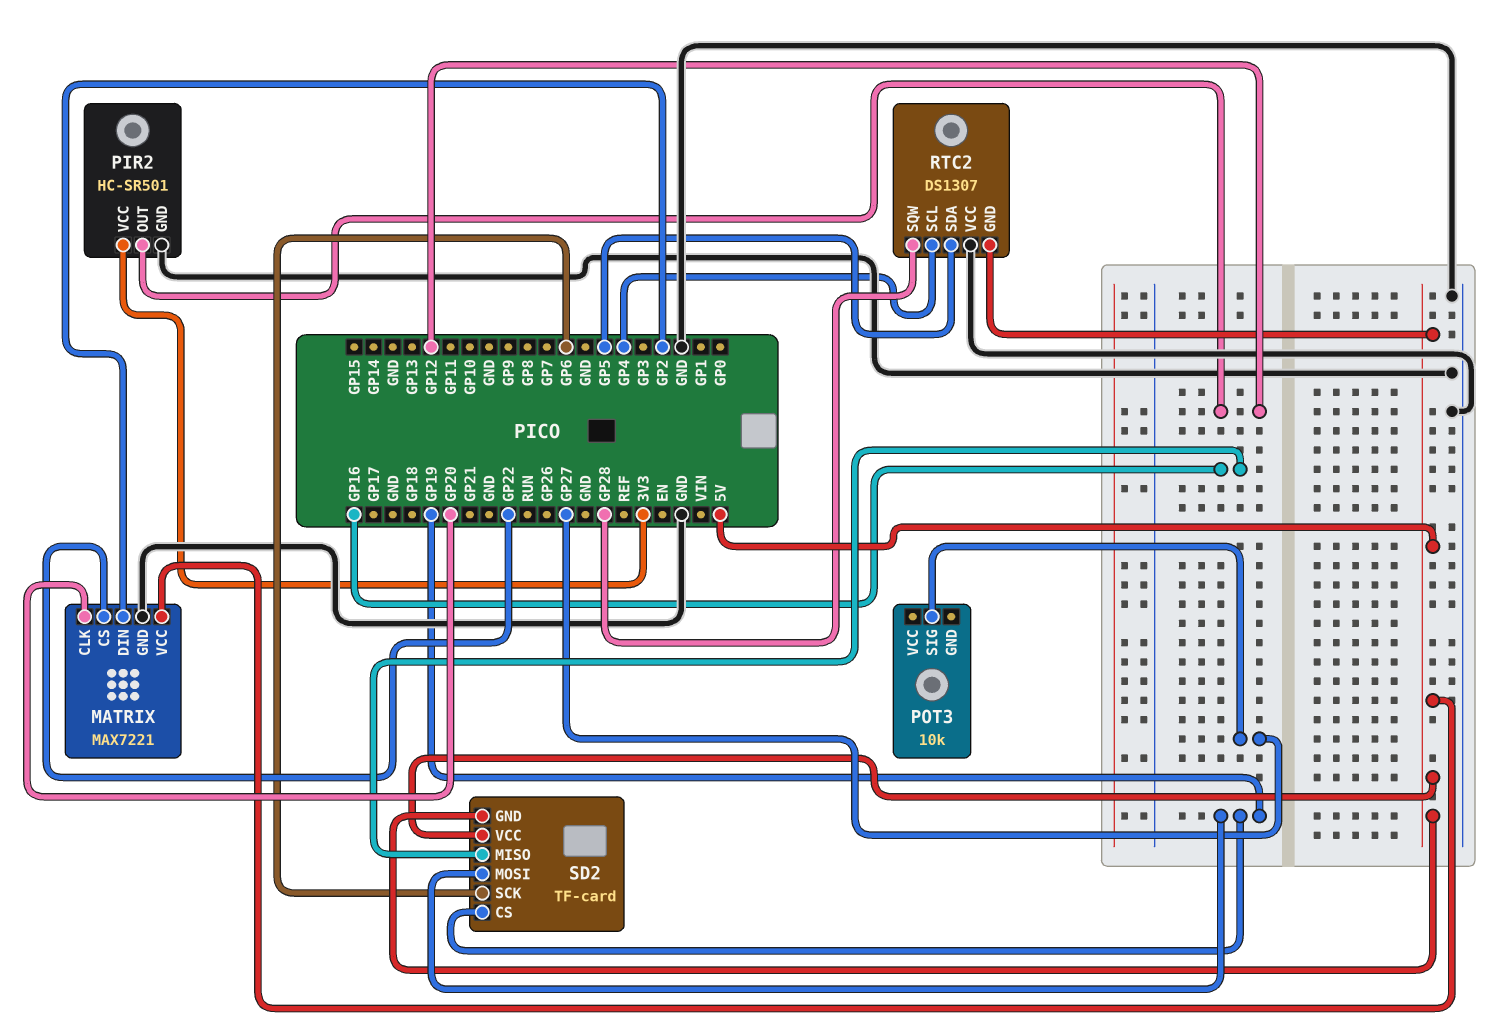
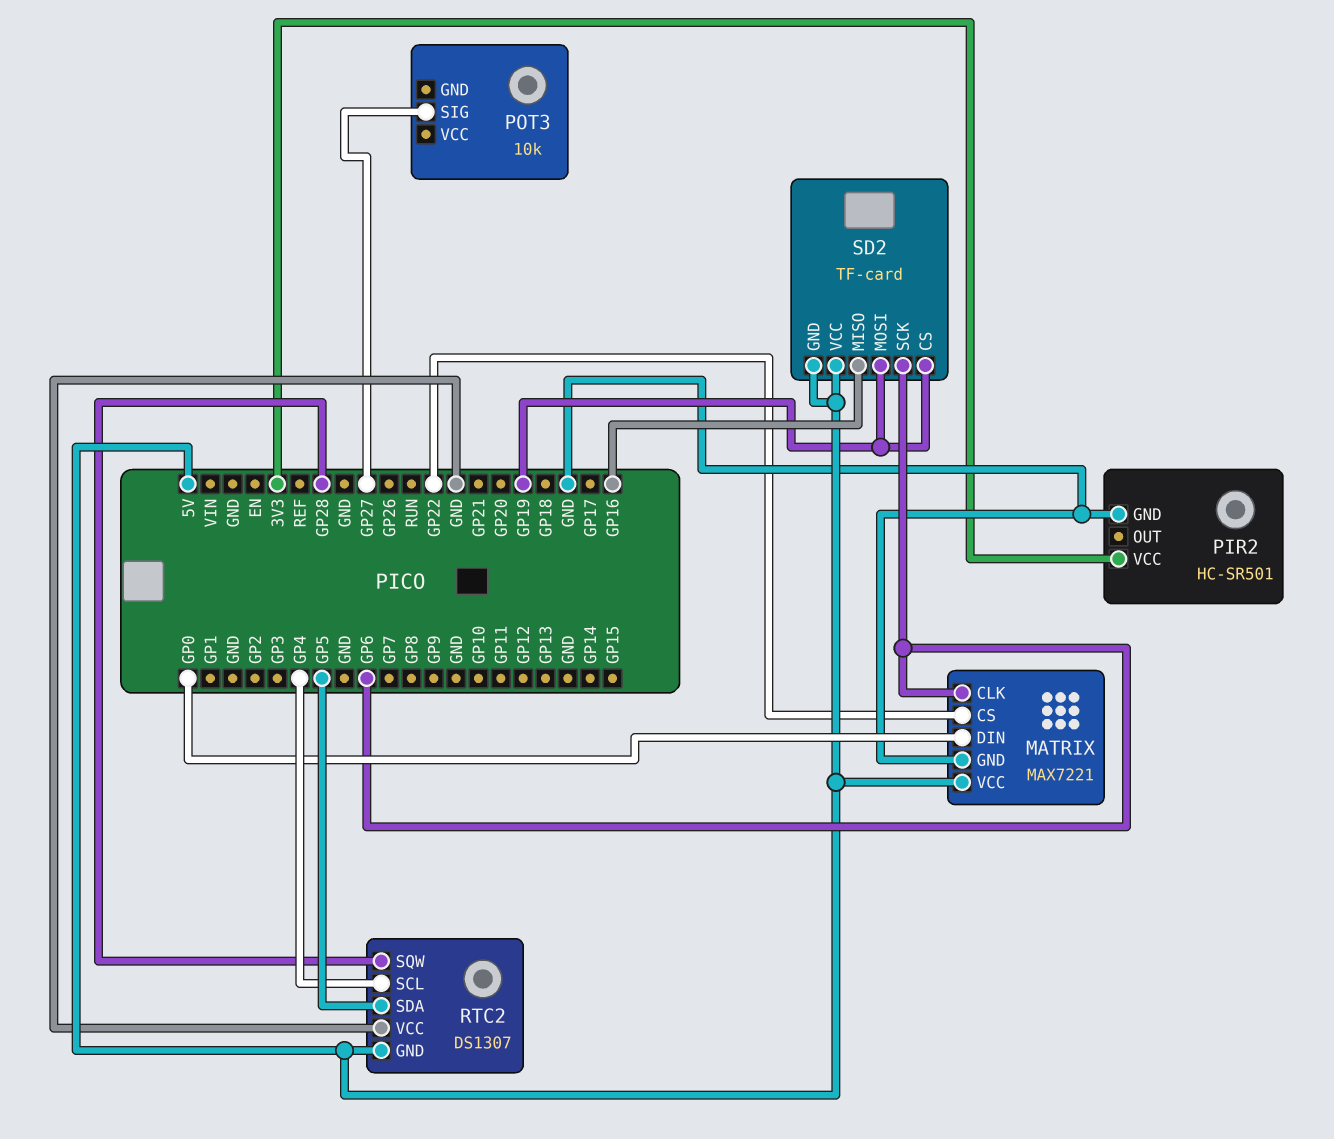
MATRIX pin CLK: GP20 -> GP6
MATRIX pin DIN: GP2 -> GP0
PIR2 pin OUT: GP12 -> none

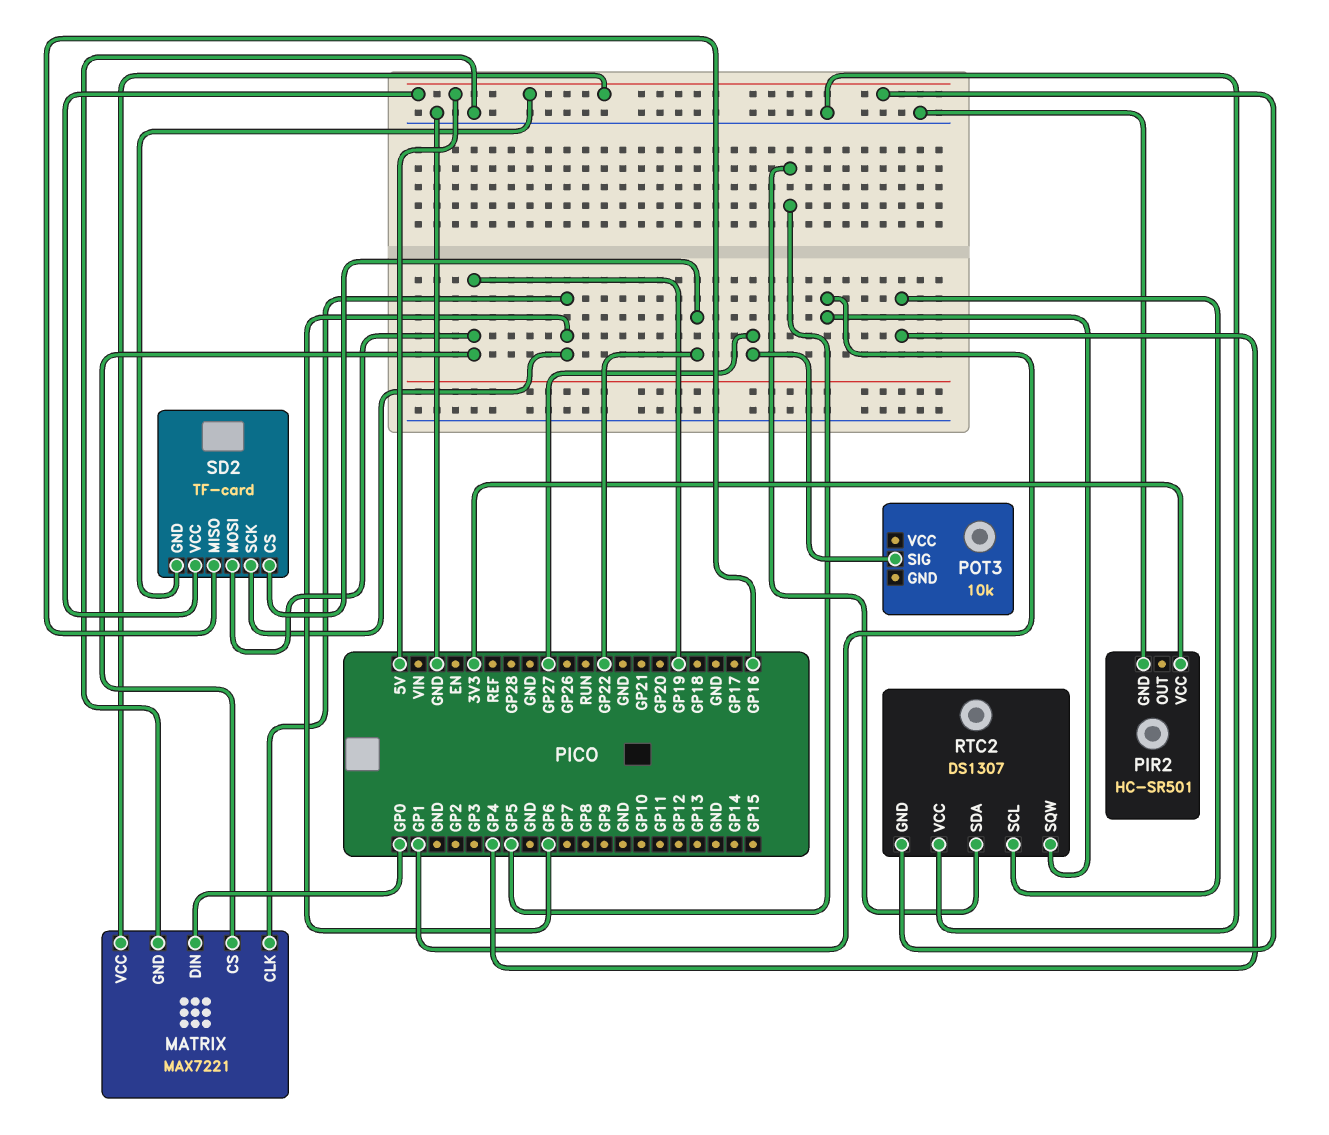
MATRIX pin CS: GP22 -> GP19
RTC2 pin SQW: GP28 -> GP1
SD2 pin CS: GP19 -> GP22

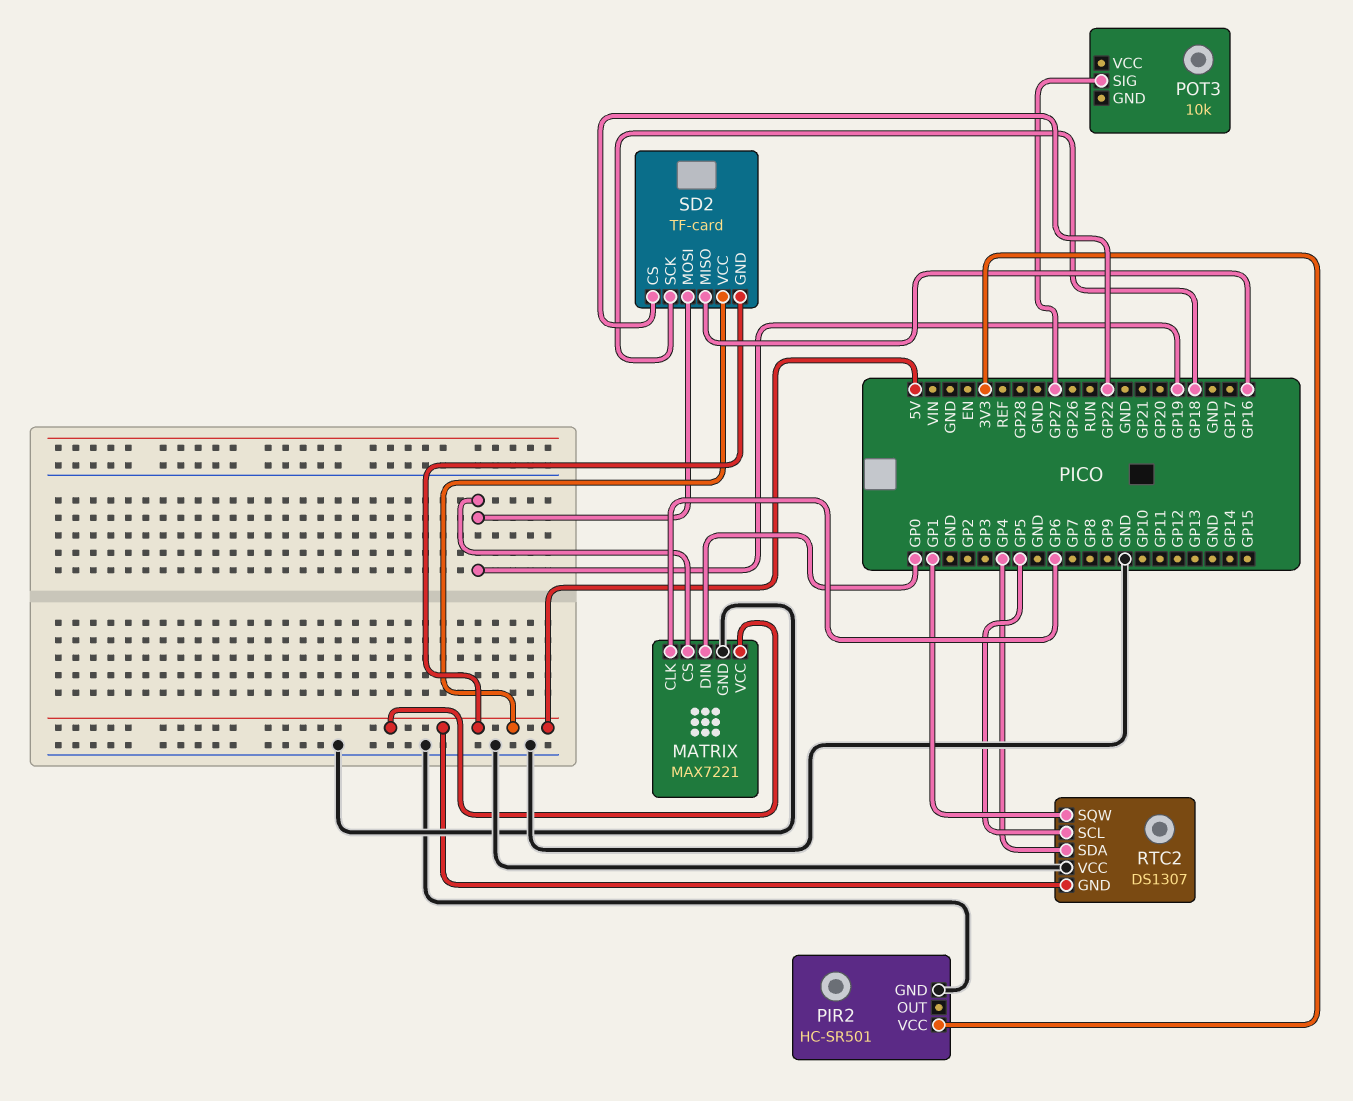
RTC2 pin SCL: GP4 -> GP5
RTC2 pin SDA: GP5 -> GP4
SD2 pin SCK: GP6 -> GP18

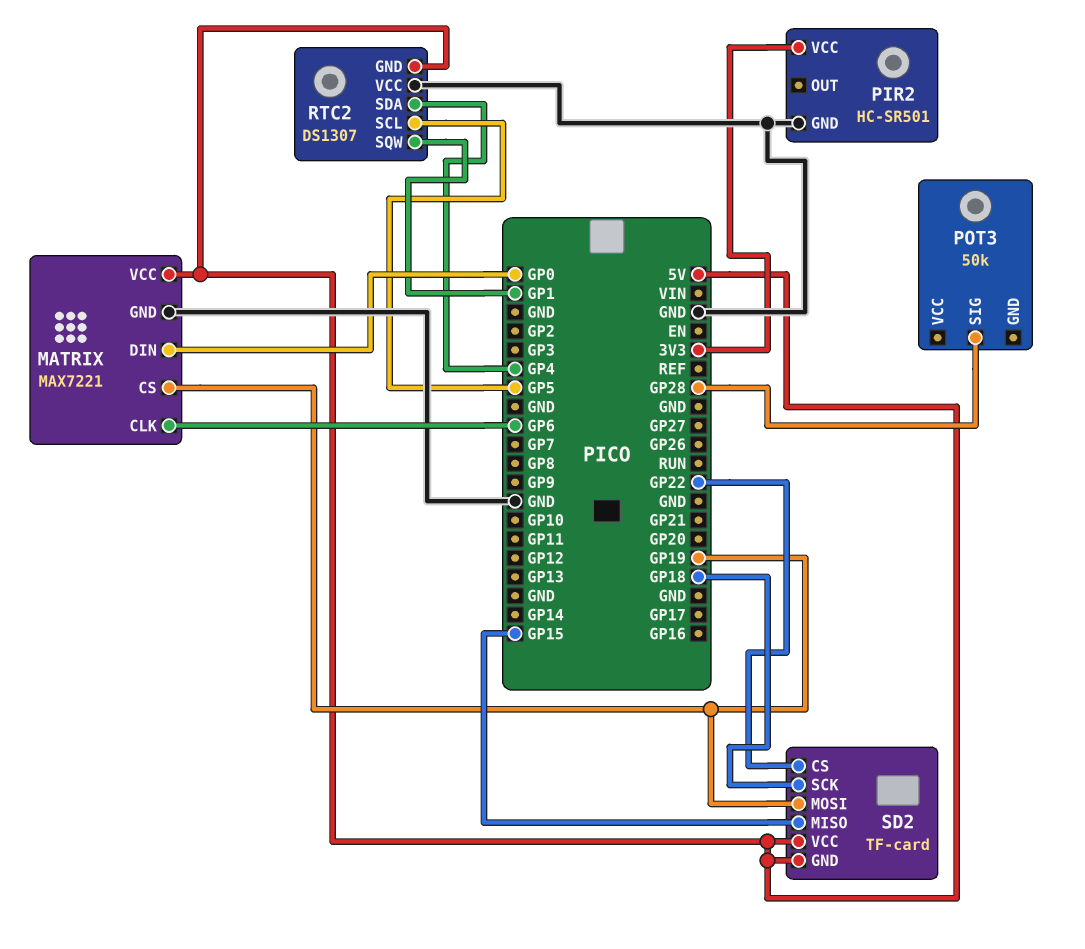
POT3: 10k -> 50k
POT3 pin SIG: GP27 -> GP28
SD2 pin MISO: GP16 -> GP15

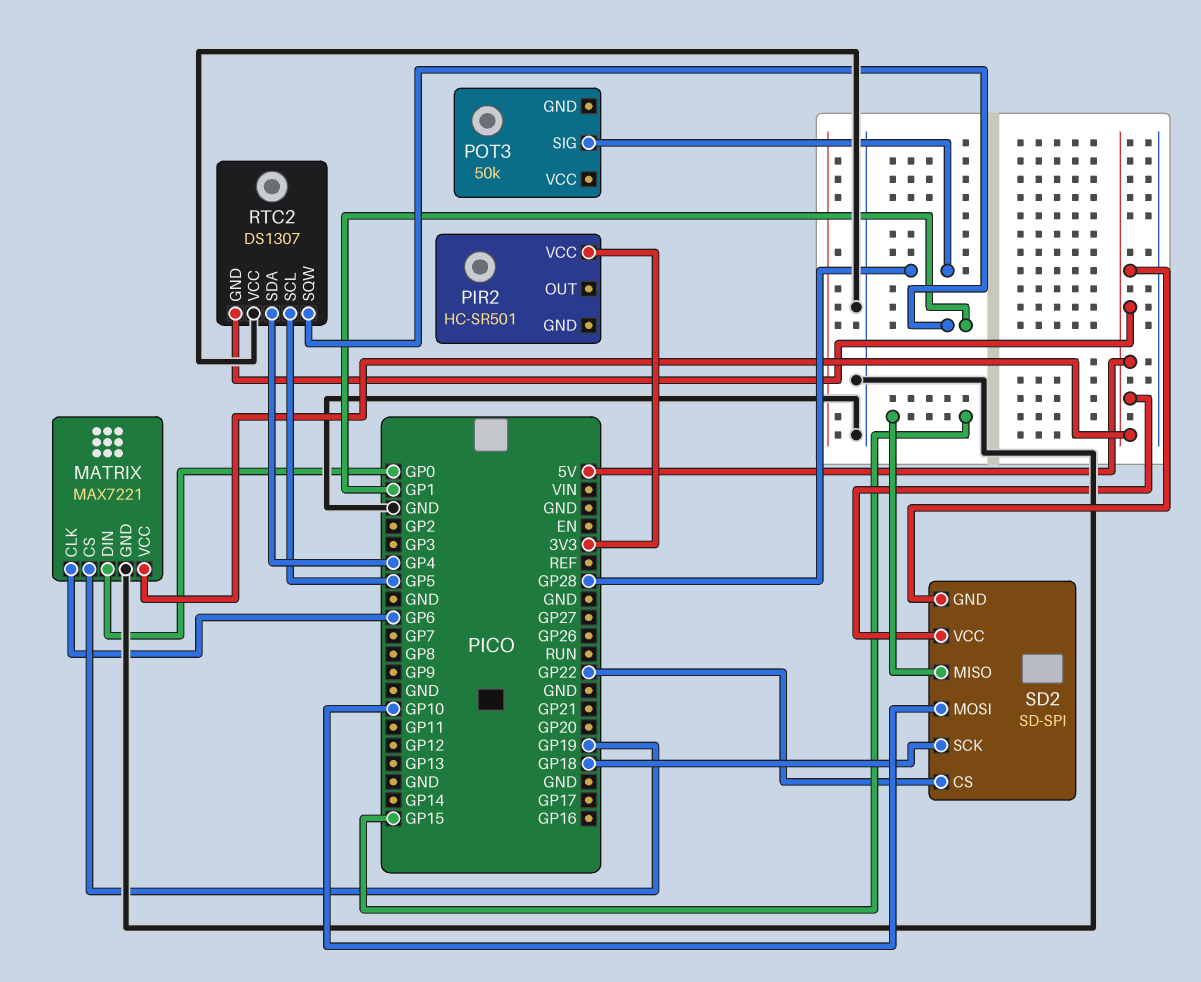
PIR2 pin GND: GND -> none
SD2: TF-card -> SD-SPI
SD2 pin MOSI: GP19 -> GP10

